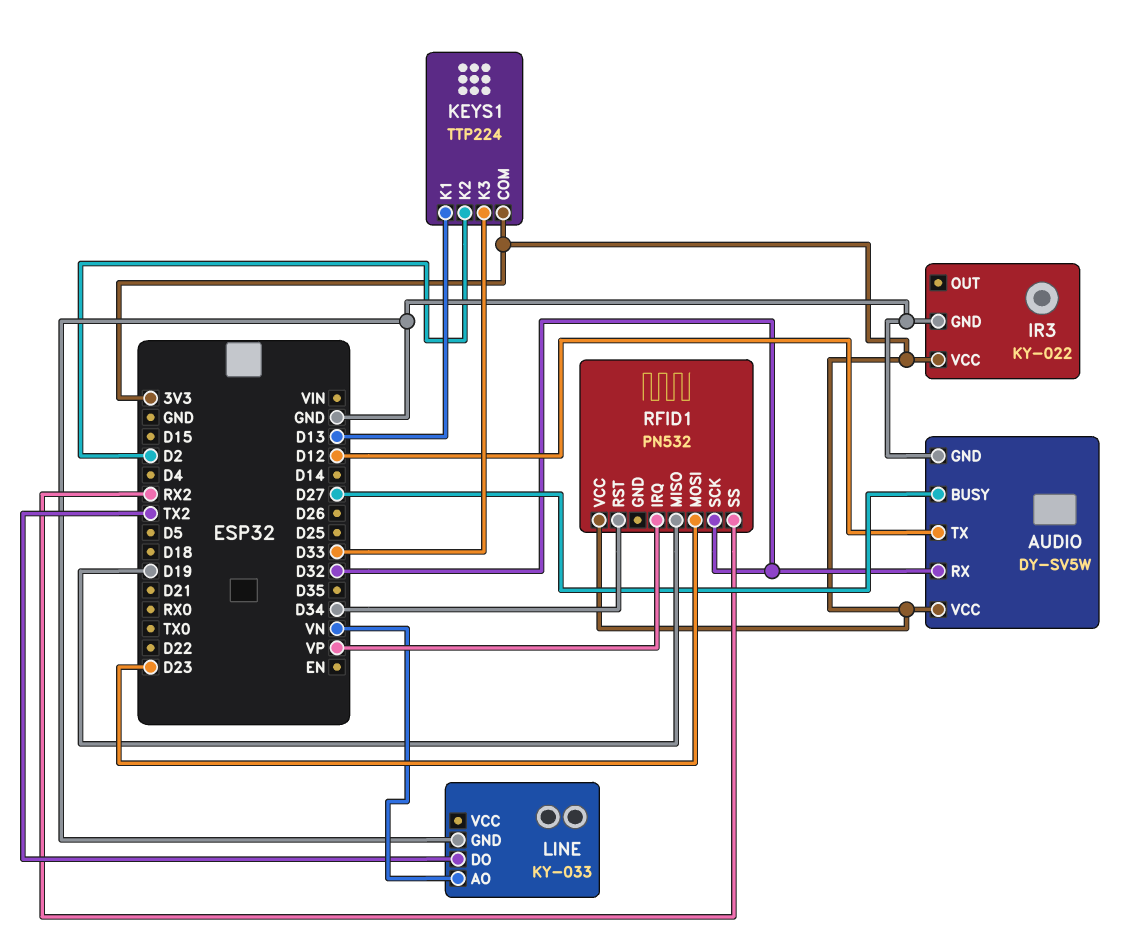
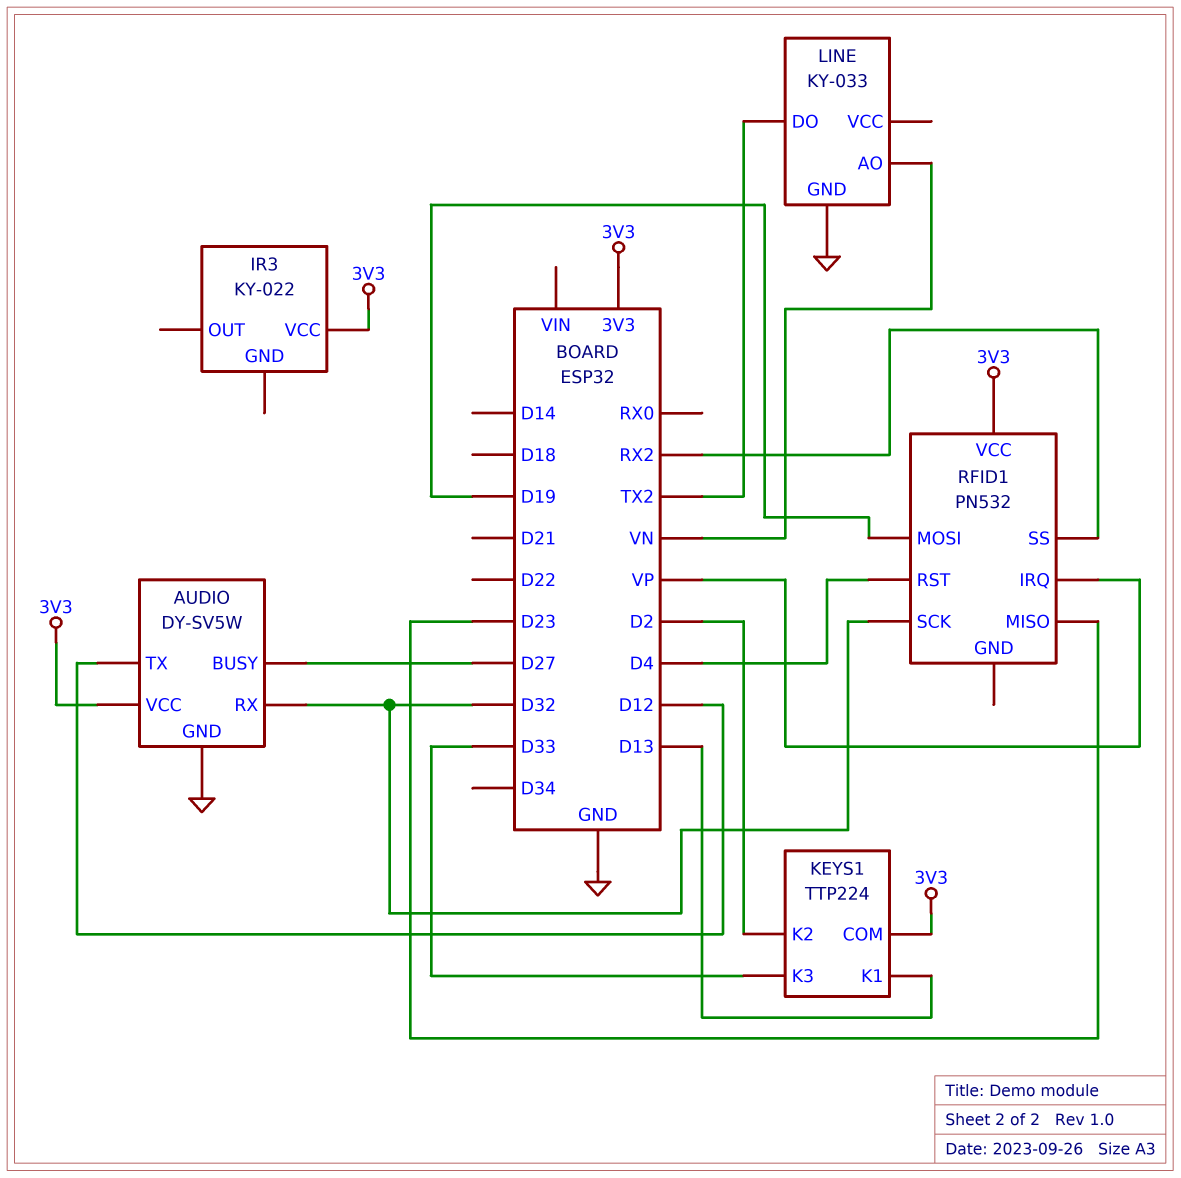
IR3 pin GND: GND -> none
RFID1 pin MISO: D19 -> D23
RFID1 pin MOSI: D23 -> D19
RFID1 pin RST: D34 -> D4

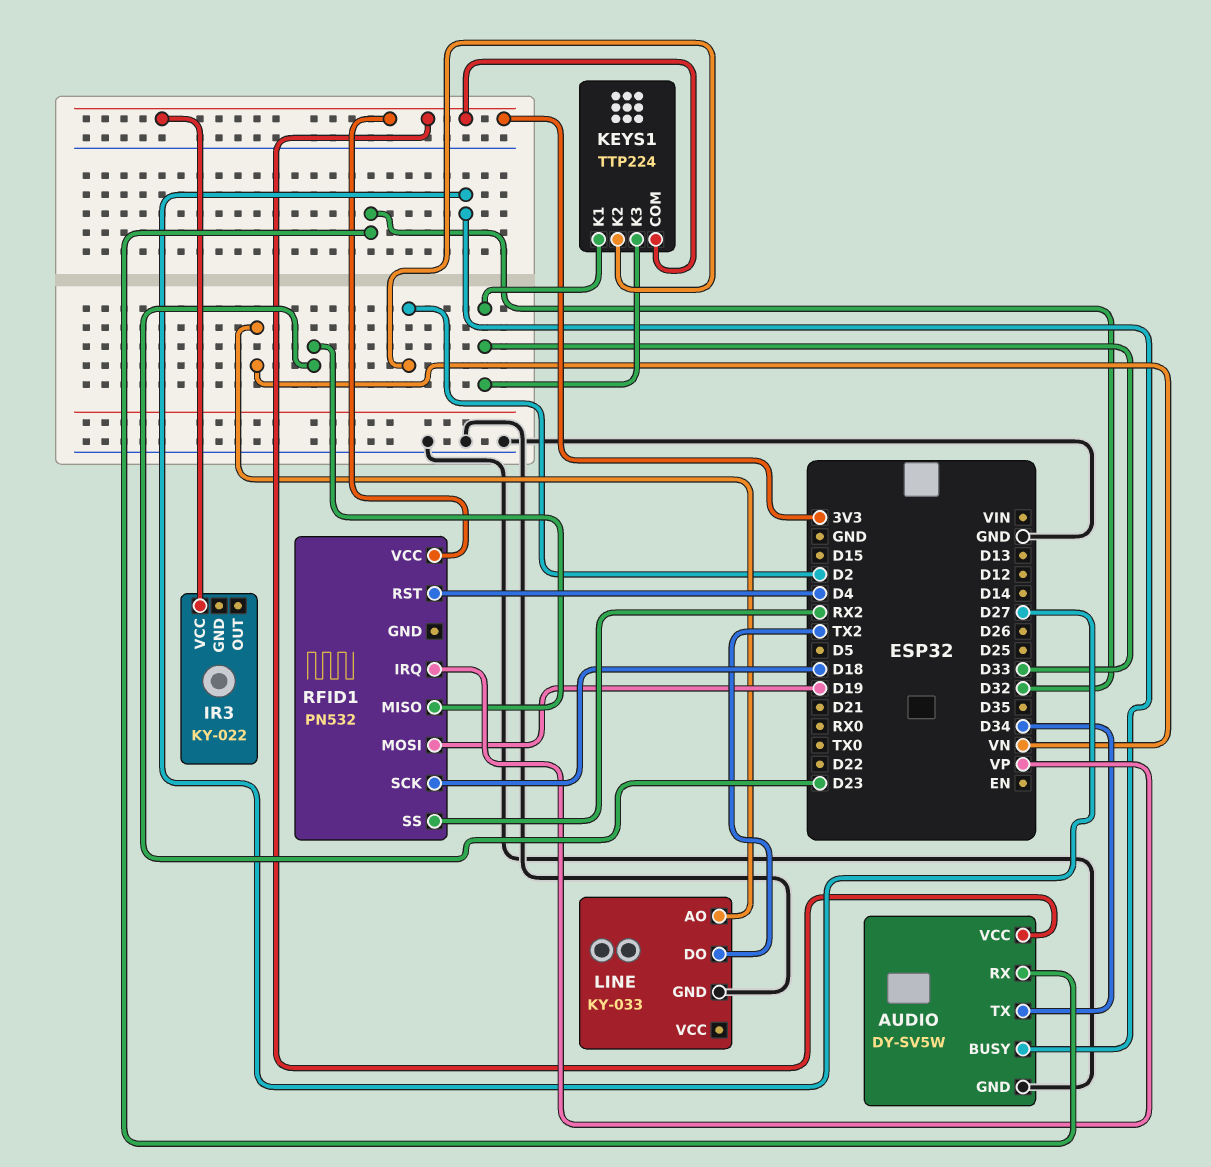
AUDIO pin TX: D12 -> D34
KEYS1 pin K1: D13 -> D33
RFID1 pin SCK: D32 -> D18

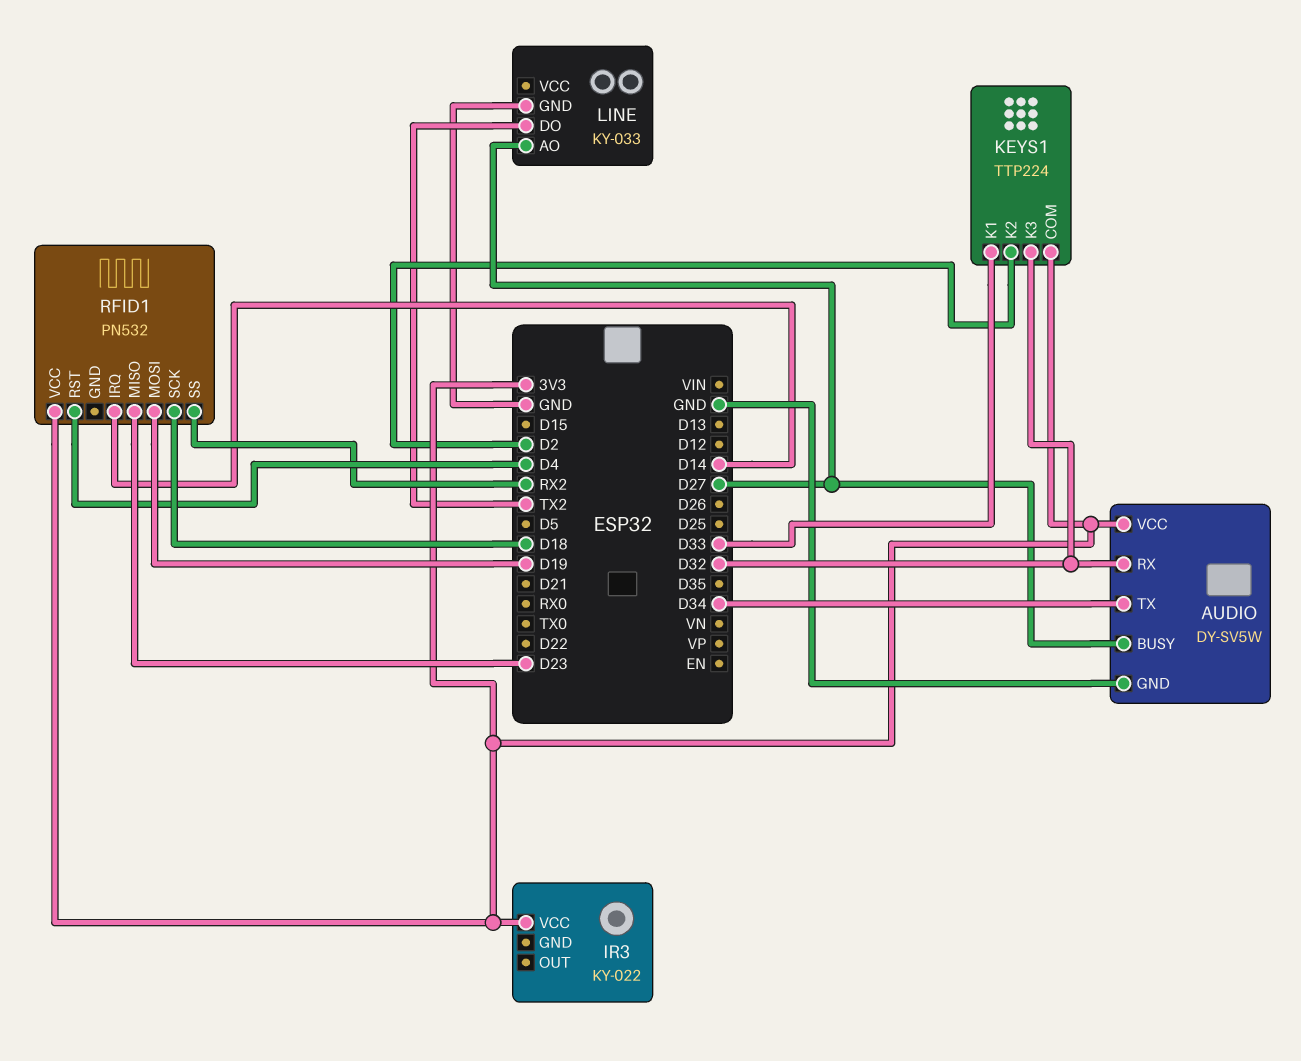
KEYS1 pin K3: D33 -> D32
LINE pin AO: VN -> D27
RFID1 pin IRQ: VP -> D14

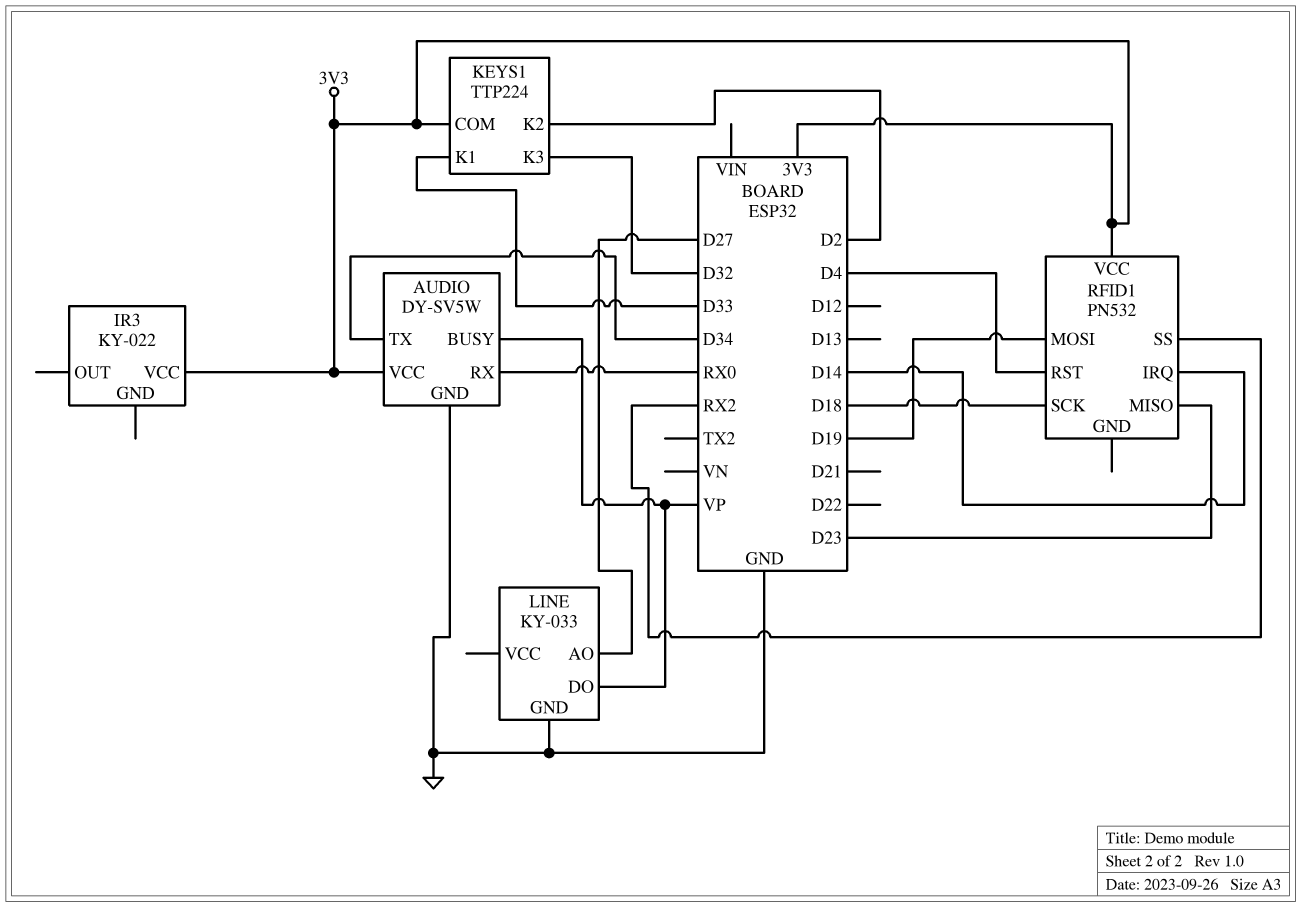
AUDIO pin BUSY: D27 -> VP
AUDIO pin RX: D32 -> RX0
LINE pin DO: TX2 -> VP

